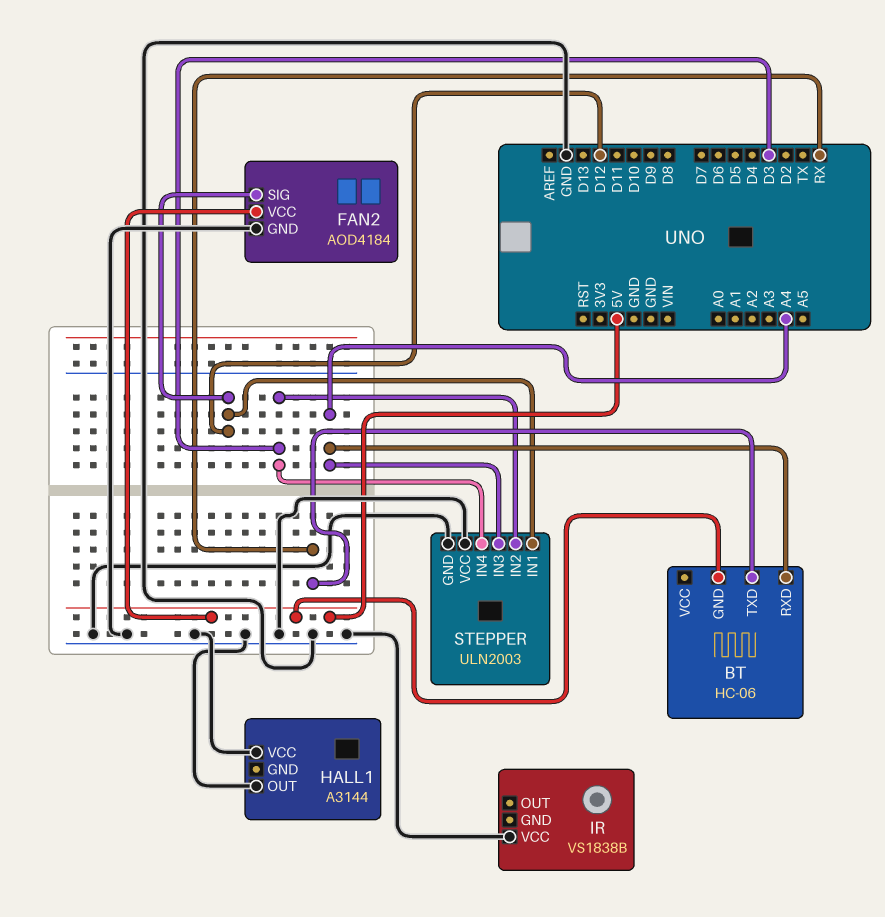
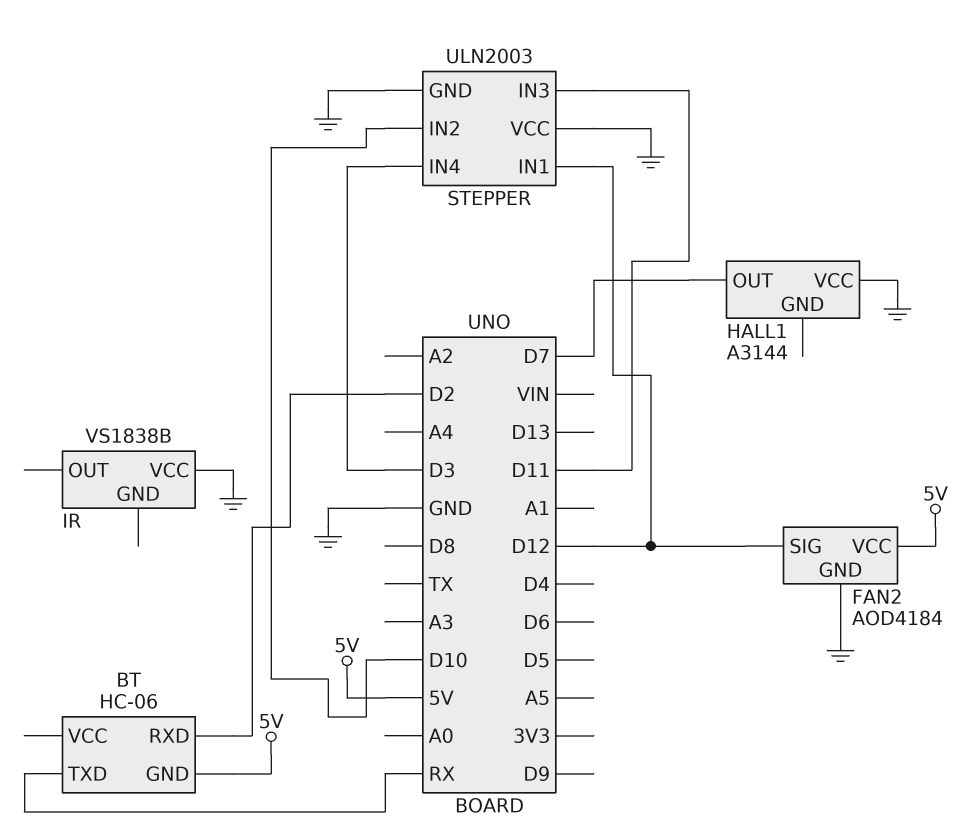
BT pin RXD: A4 -> D2
HALL1 pin OUT: GND -> D7
STEPPER pin IN2: D3 -> D10
STEPPER pin IN3: A4 -> D11

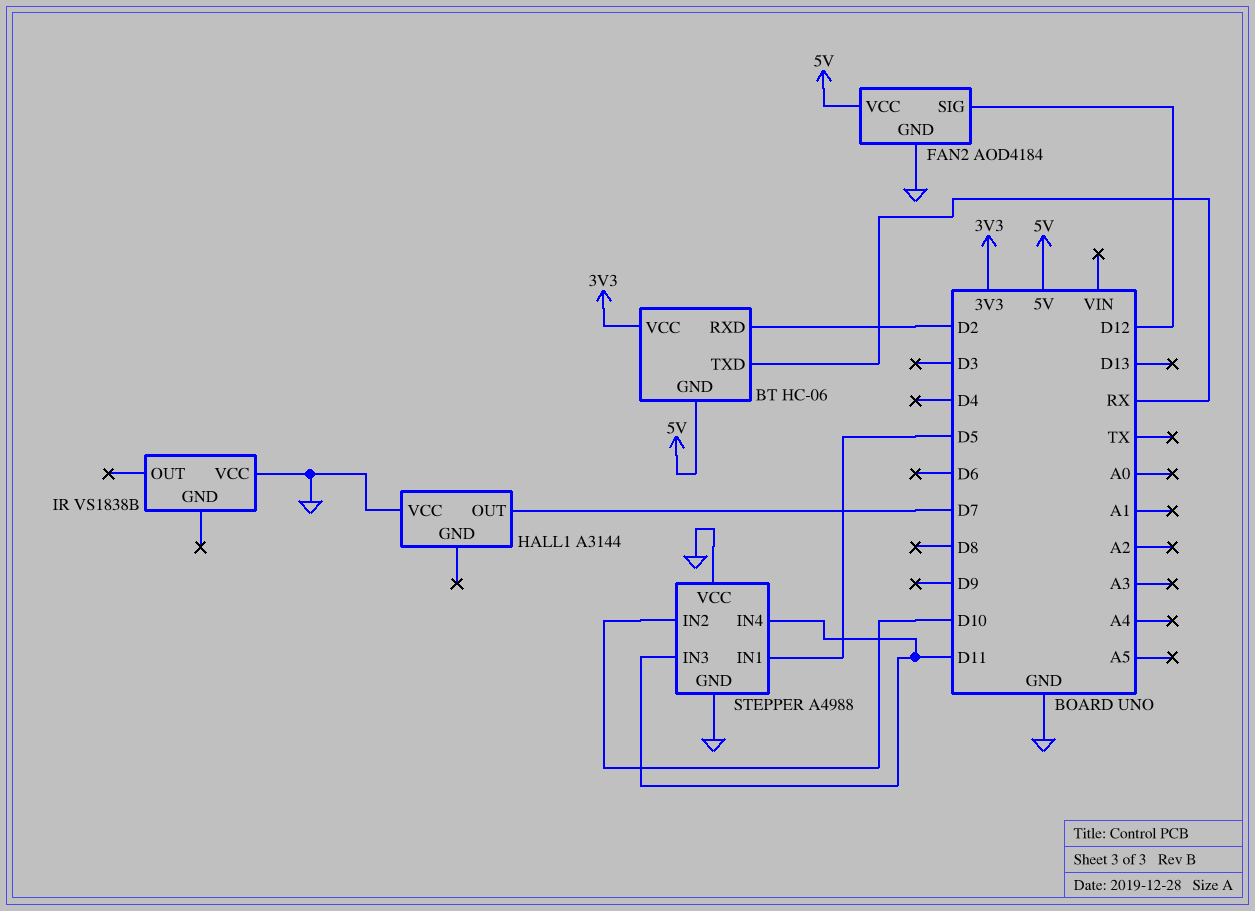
BT pin VCC: none -> 3V3
STEPPER: ULN2003 -> A4988
STEPPER pin IN1: D12 -> D5
STEPPER pin IN4: D3 -> D11

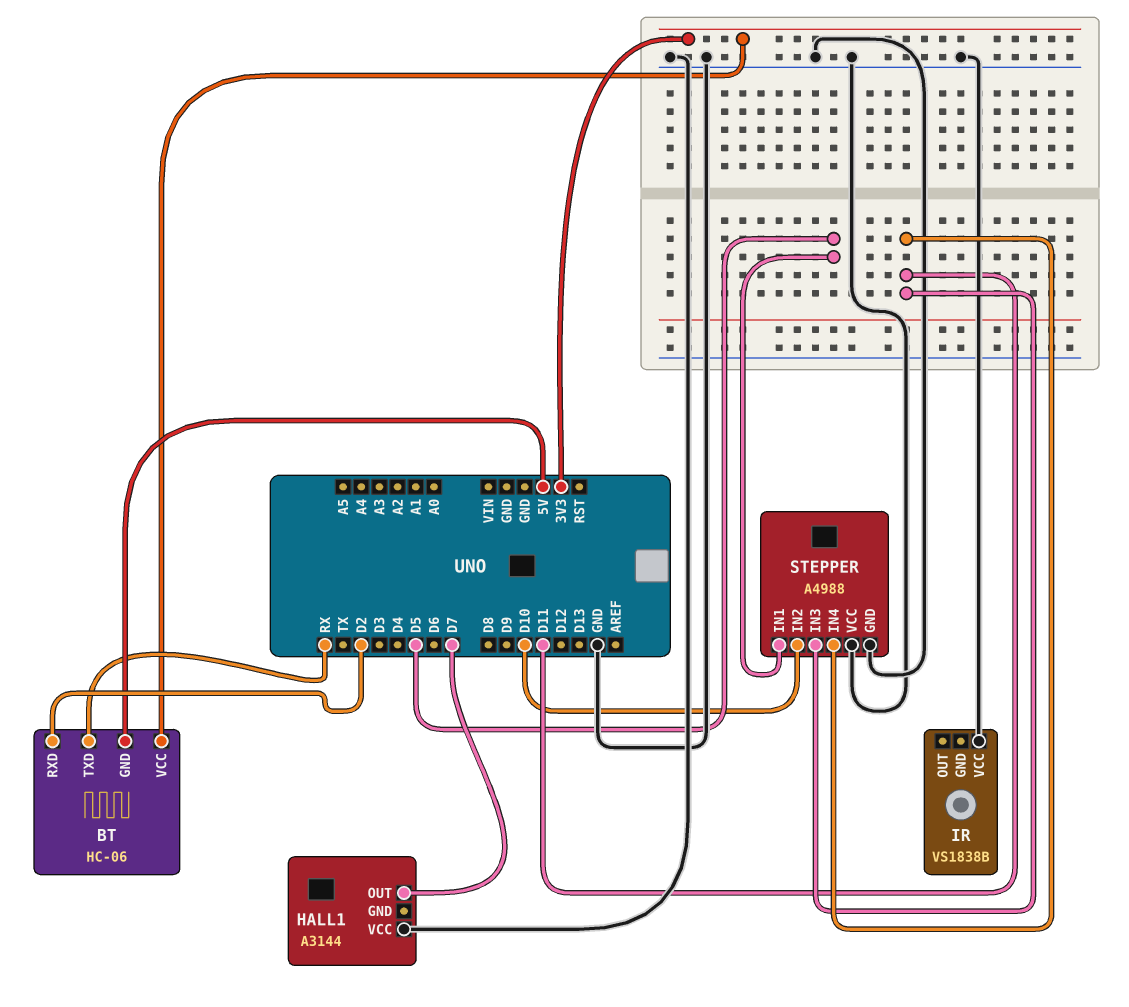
FAN2: AOD4184 -> none
FAN2 pin GND: GND -> none
FAN2 pin SIG: D12 -> none
FAN2 pin VCC: 5V -> none

